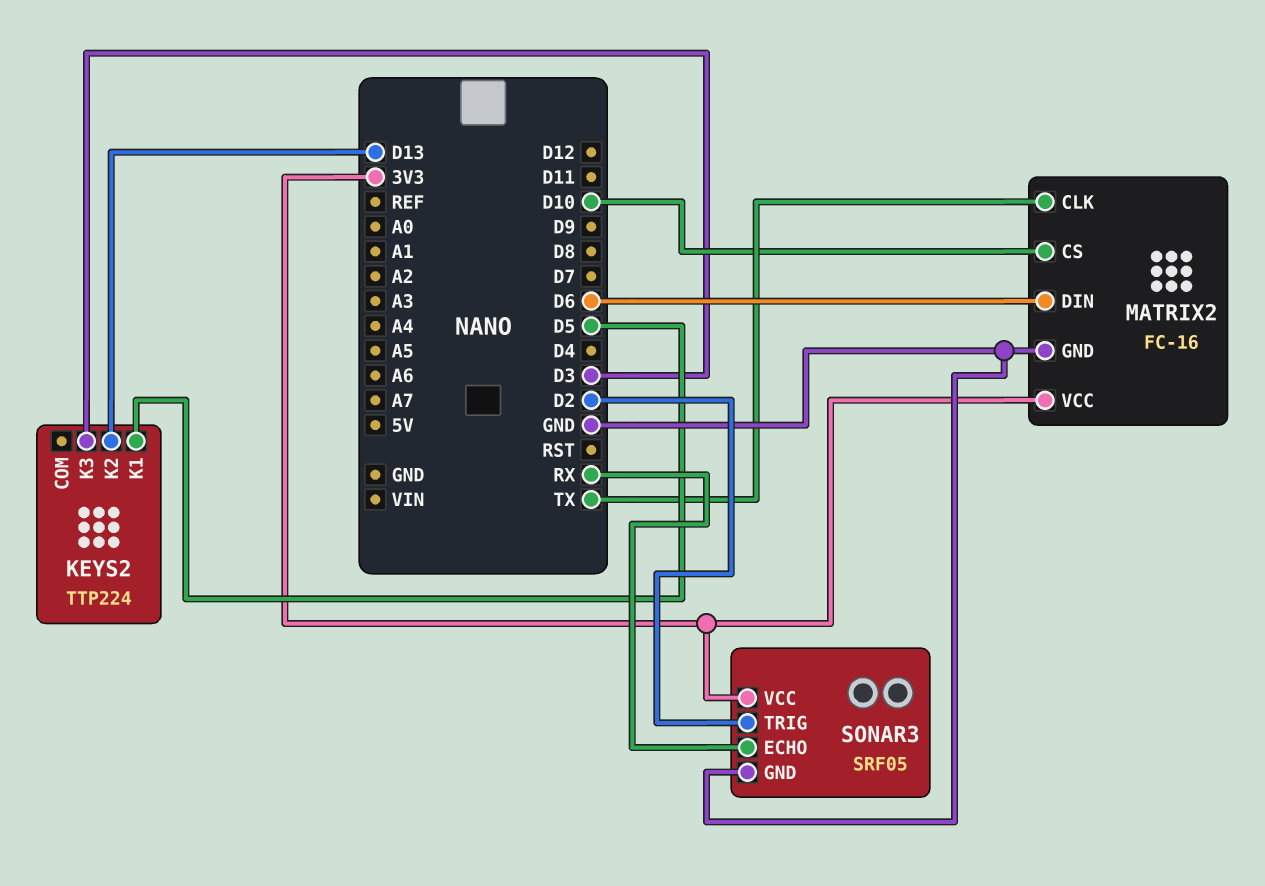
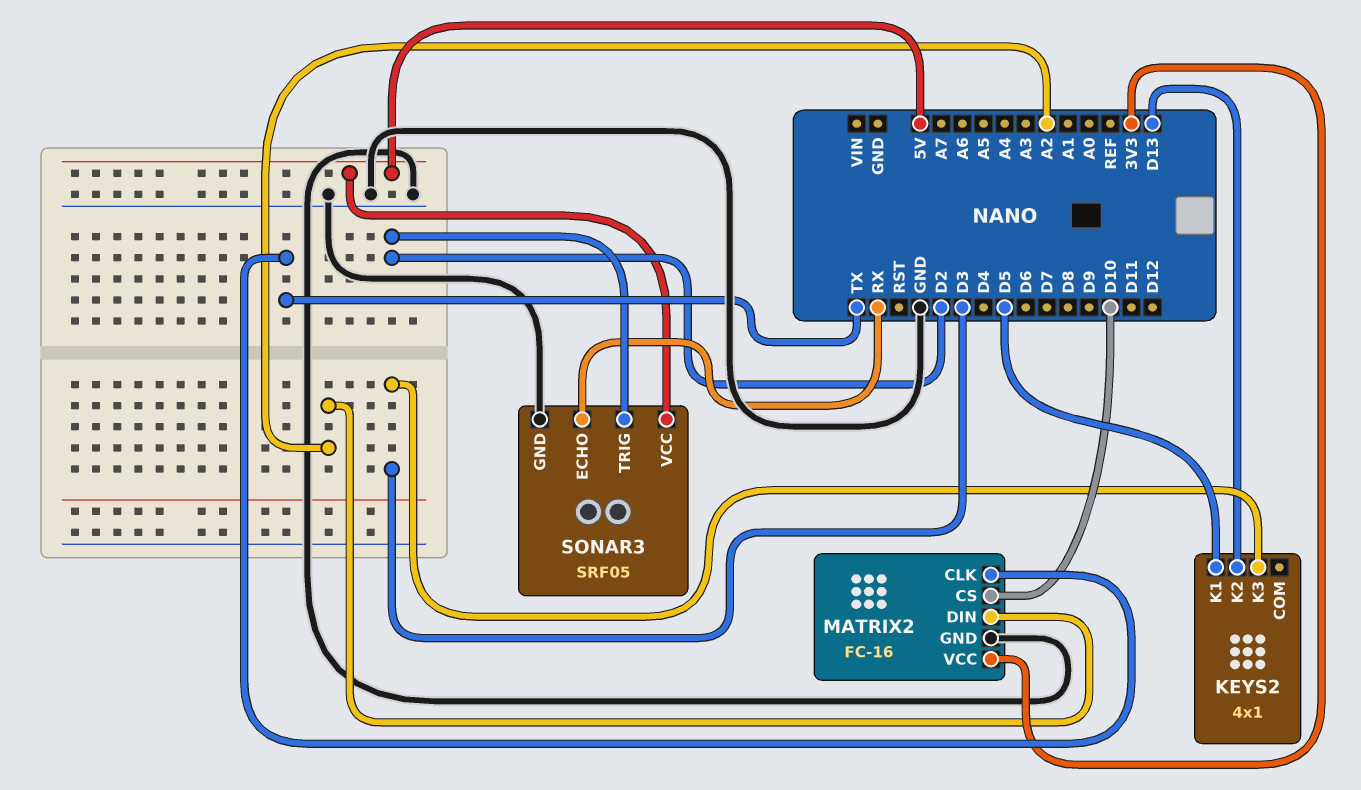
KEYS2: TTP224 -> 4x1
MATRIX2 pin DIN: D6 -> A2
SONAR3 pin VCC: 3V3 -> 5V

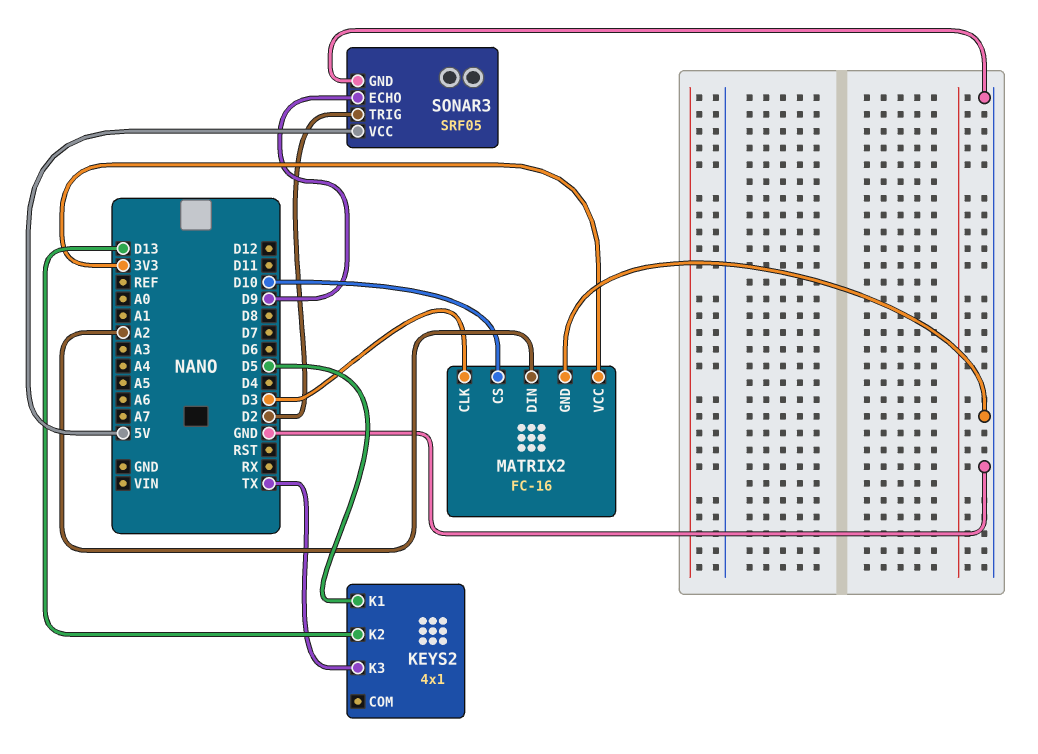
KEYS2 pin K3: D3 -> TX
MATRIX2 pin CLK: TX -> D3
SONAR3 pin ECHO: RX -> D9

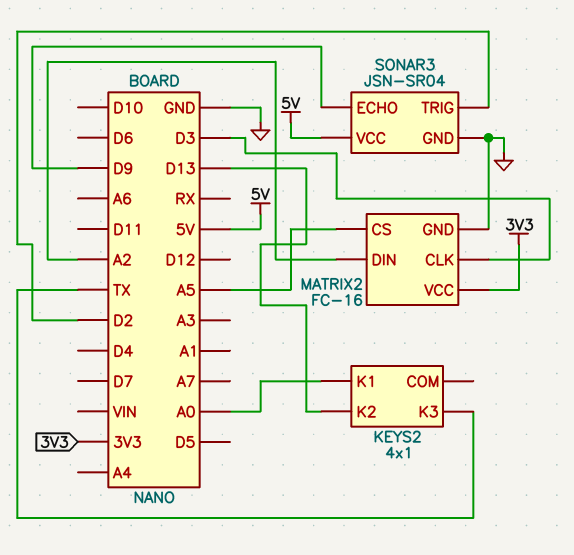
KEYS2 pin K1: D5 -> A0
MATRIX2 pin CS: D10 -> A5
SONAR3: SRF05 -> JSN-SR04

